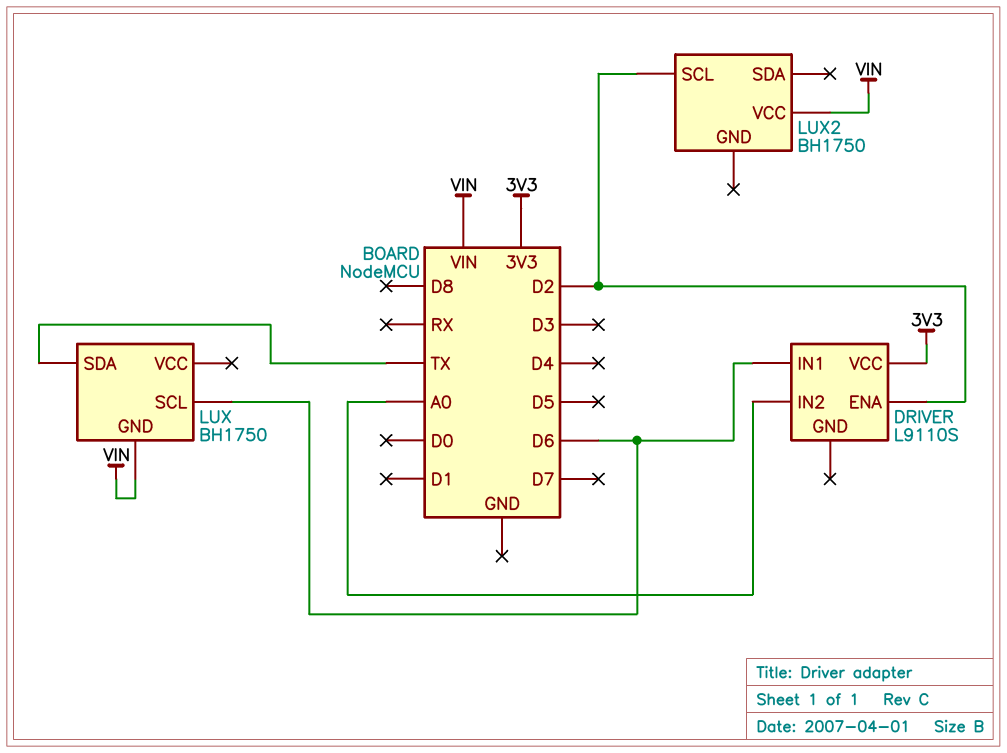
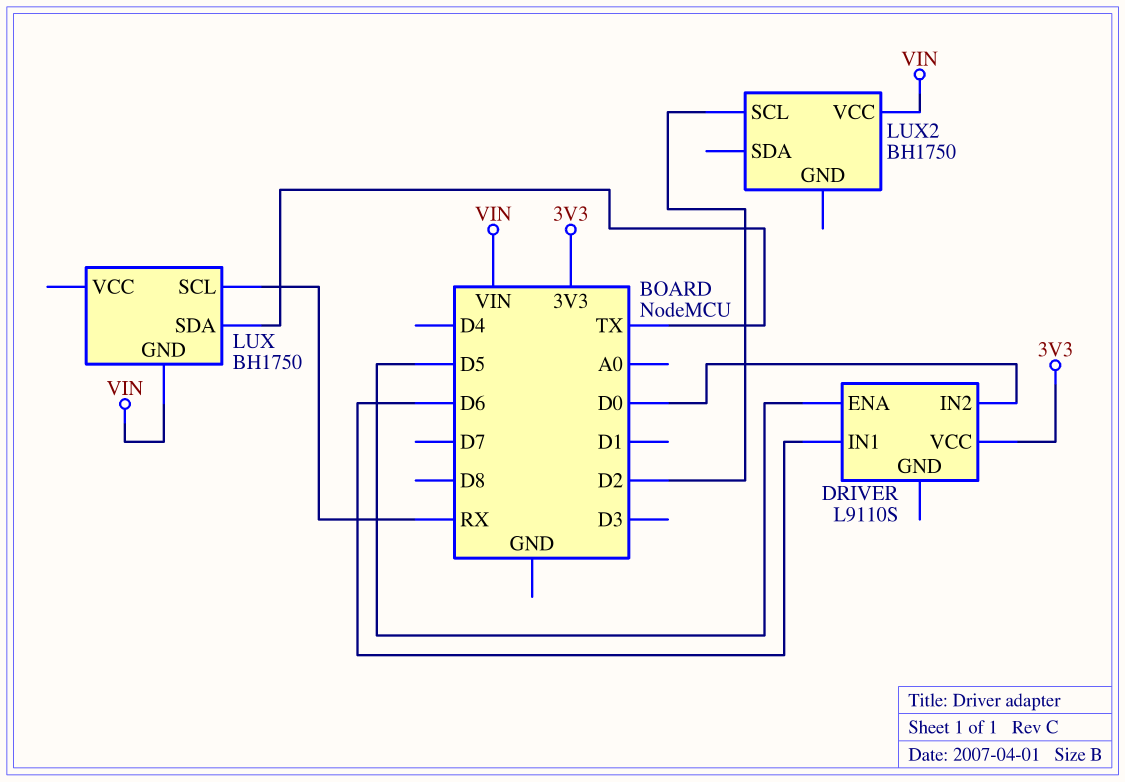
DRIVER pin ENA: D2 -> D5
DRIVER pin IN2: A0 -> D0
LUX pin SCL: D6 -> RX

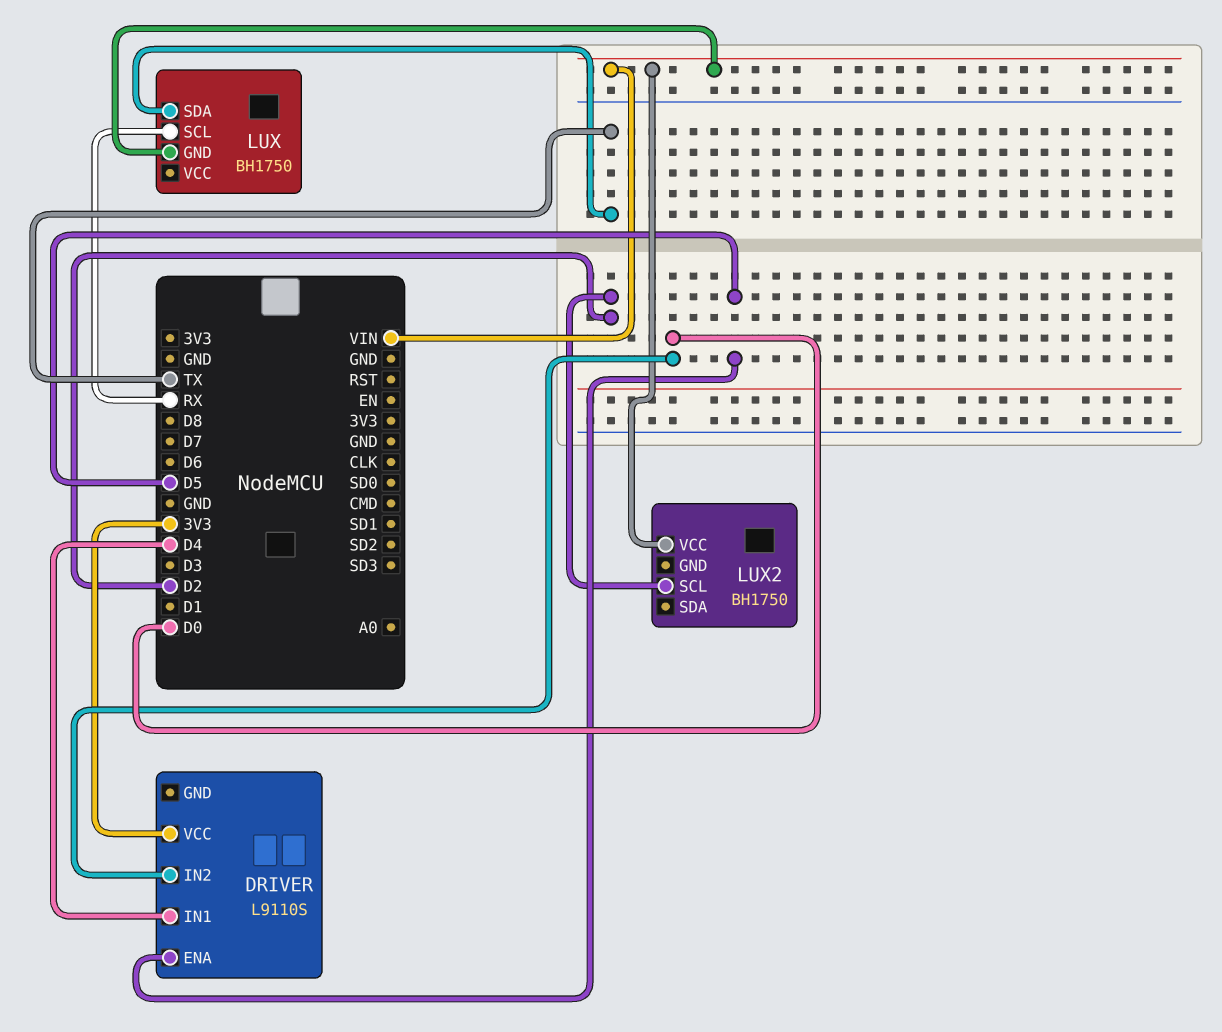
DRIVER pin IN1: D6 -> D4

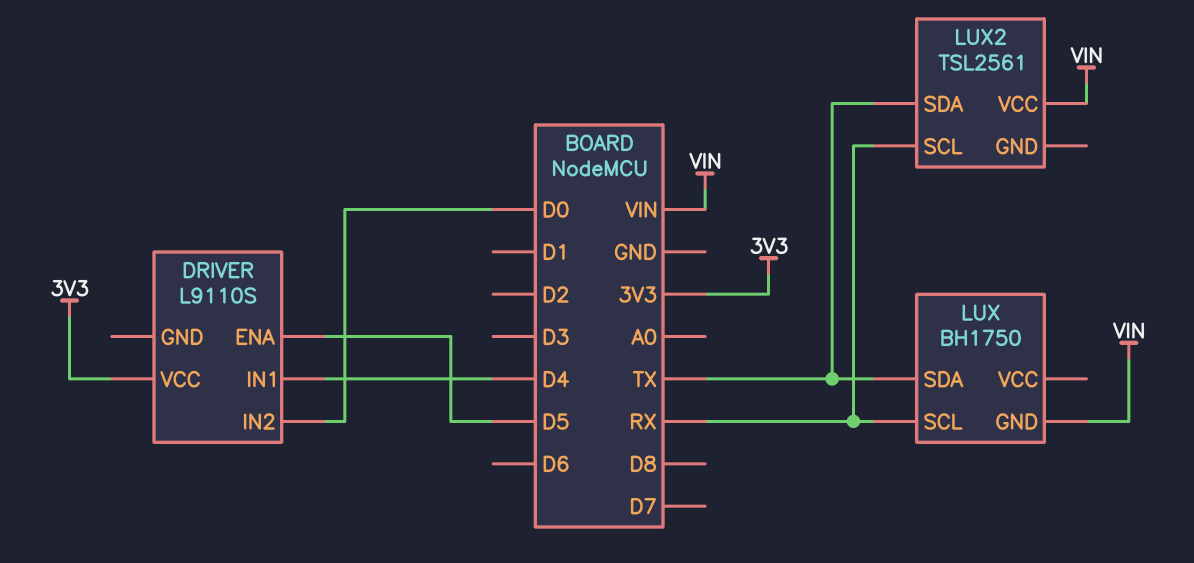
LUX2: BH1750 -> TSL2561
LUX2 pin SCL: D2 -> RX
LUX2 pin SDA: none -> TX

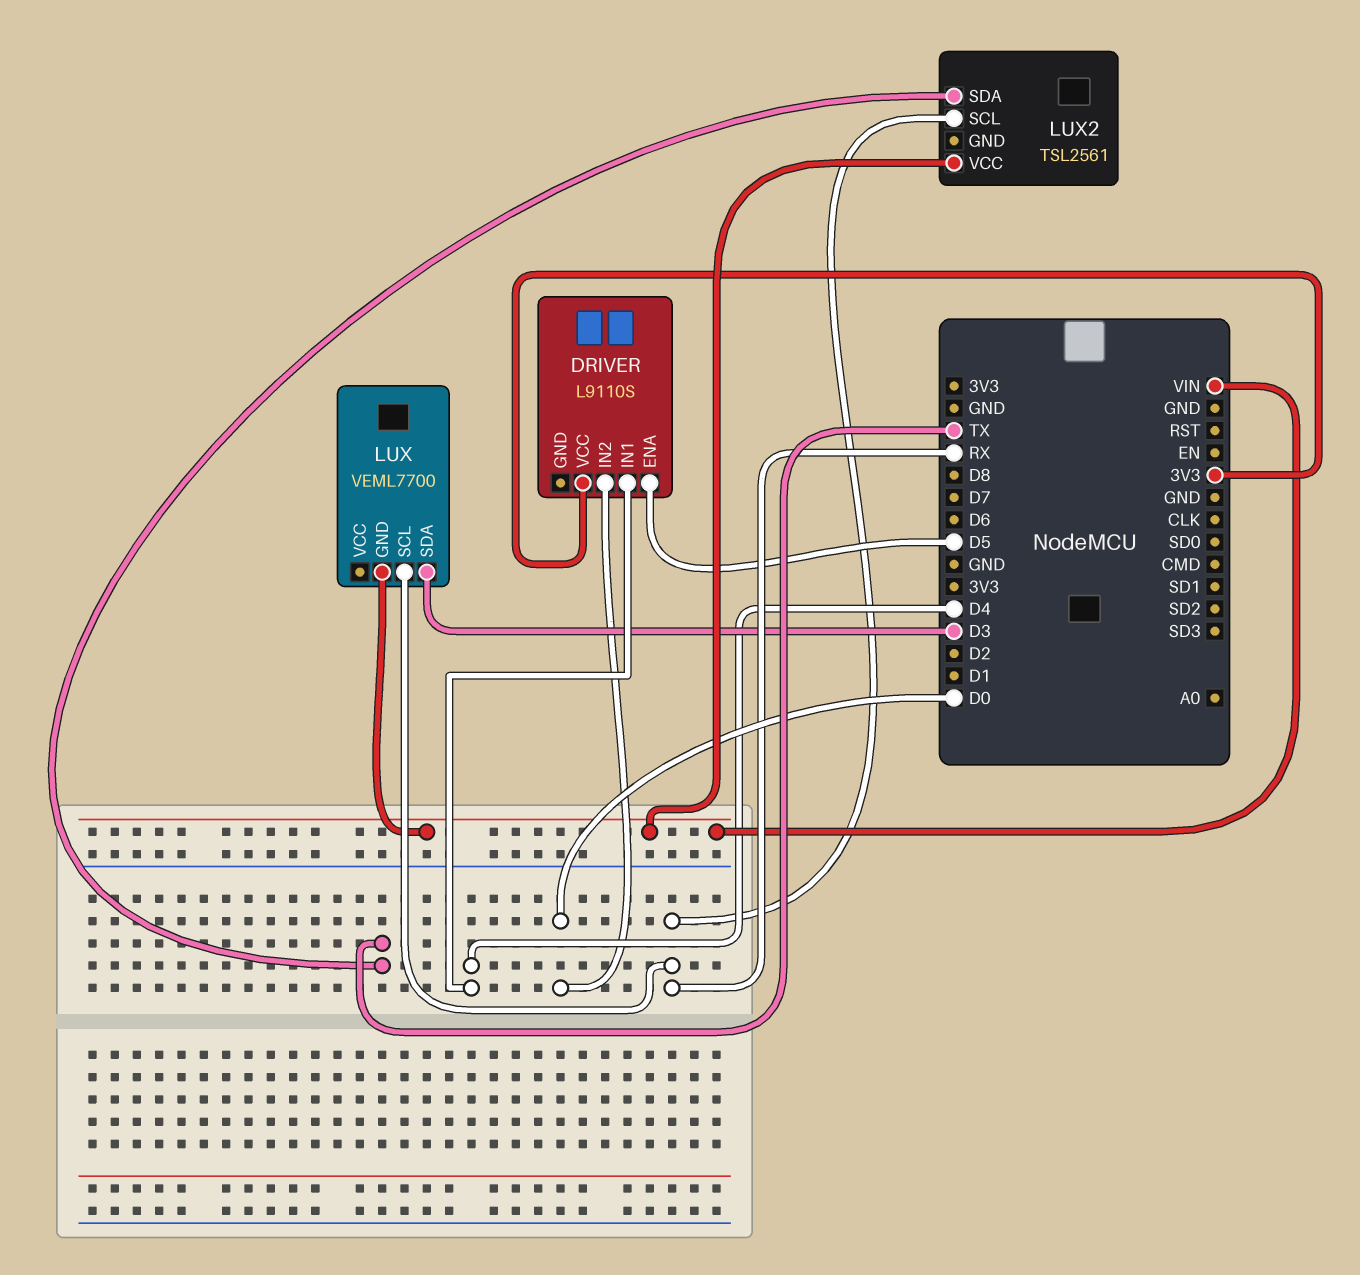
LUX: BH1750 -> VEML7700
LUX pin SDA: TX -> D3

